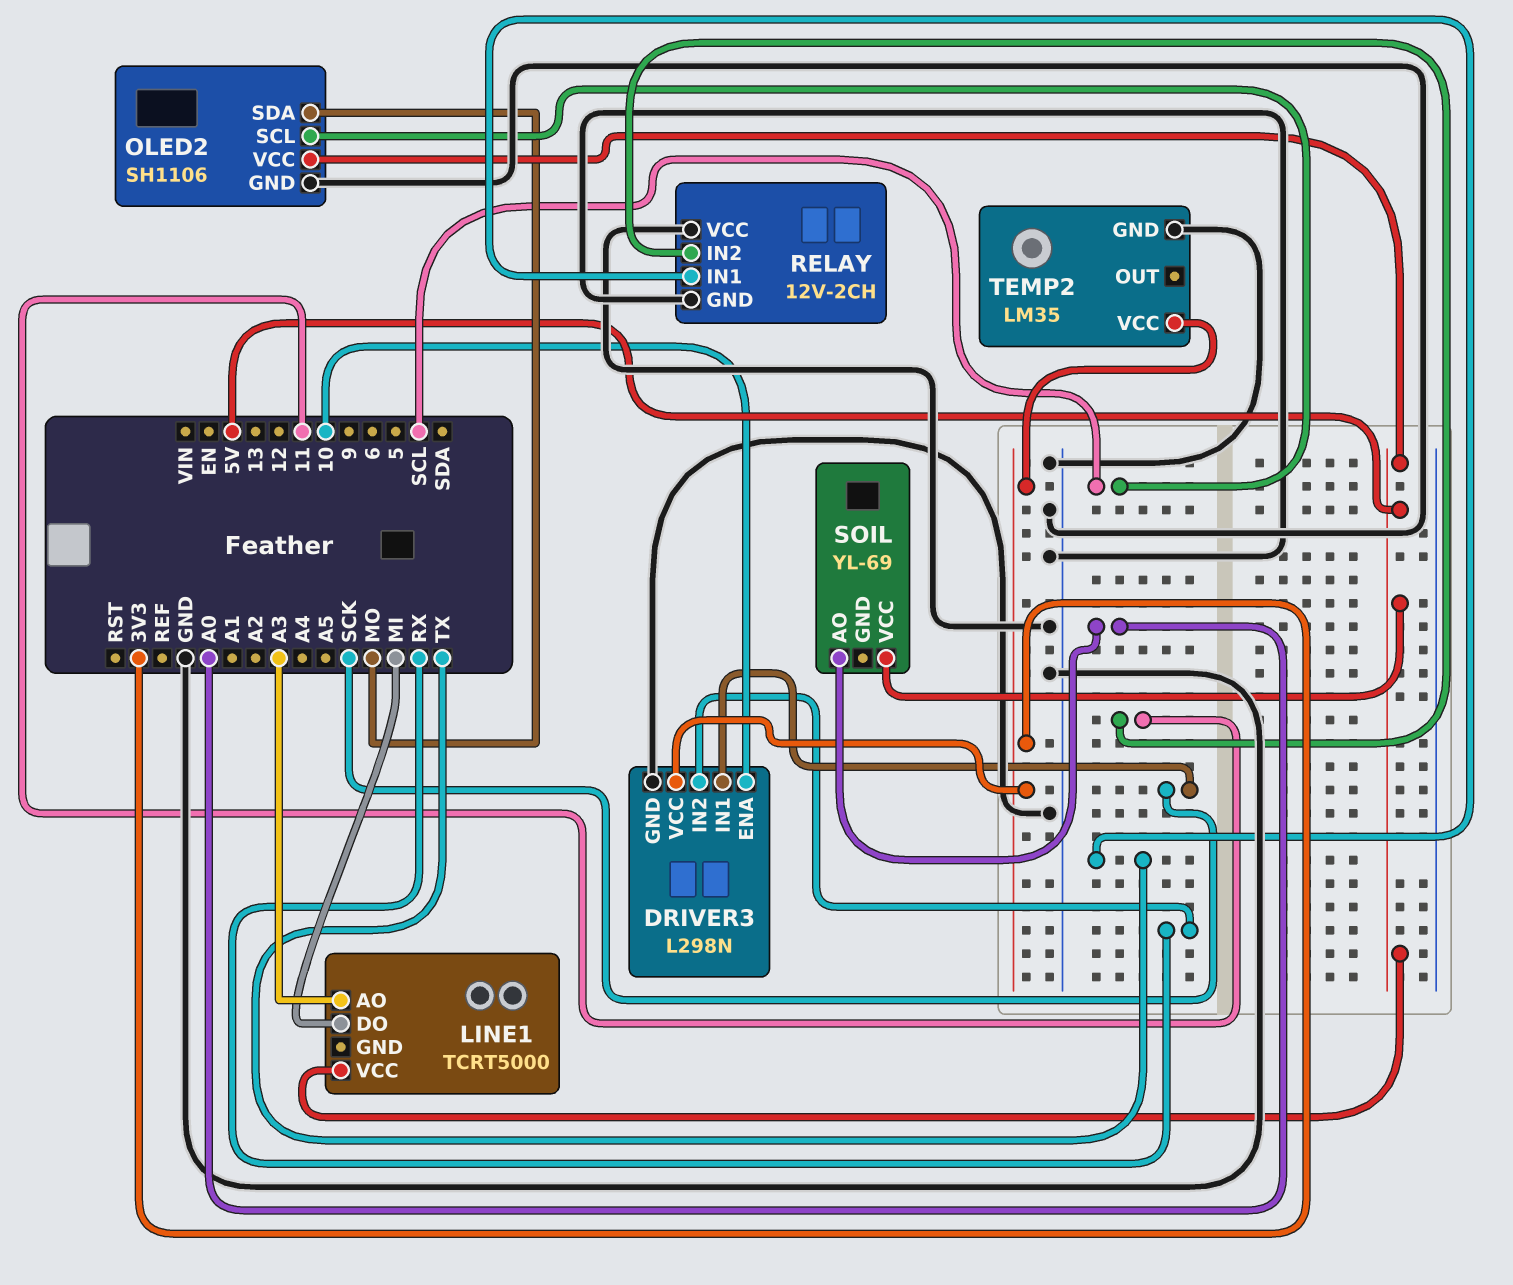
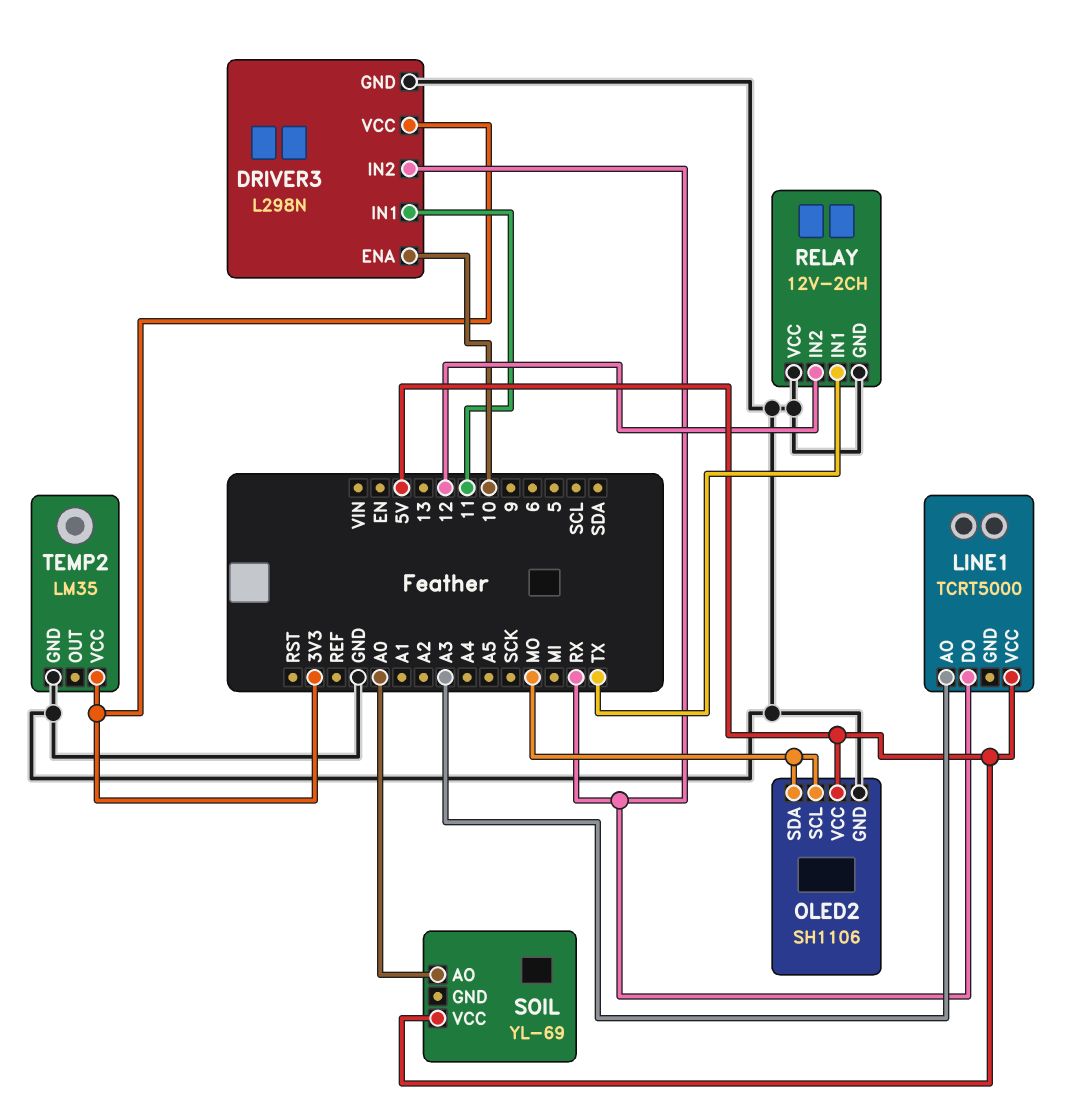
DRIVER3 pin IN1: SCK -> 11
LINE1 pin DO: MI -> RX
OLED2 pin SCL: SCL -> MO
RELAY pin IN2: 11 -> 12

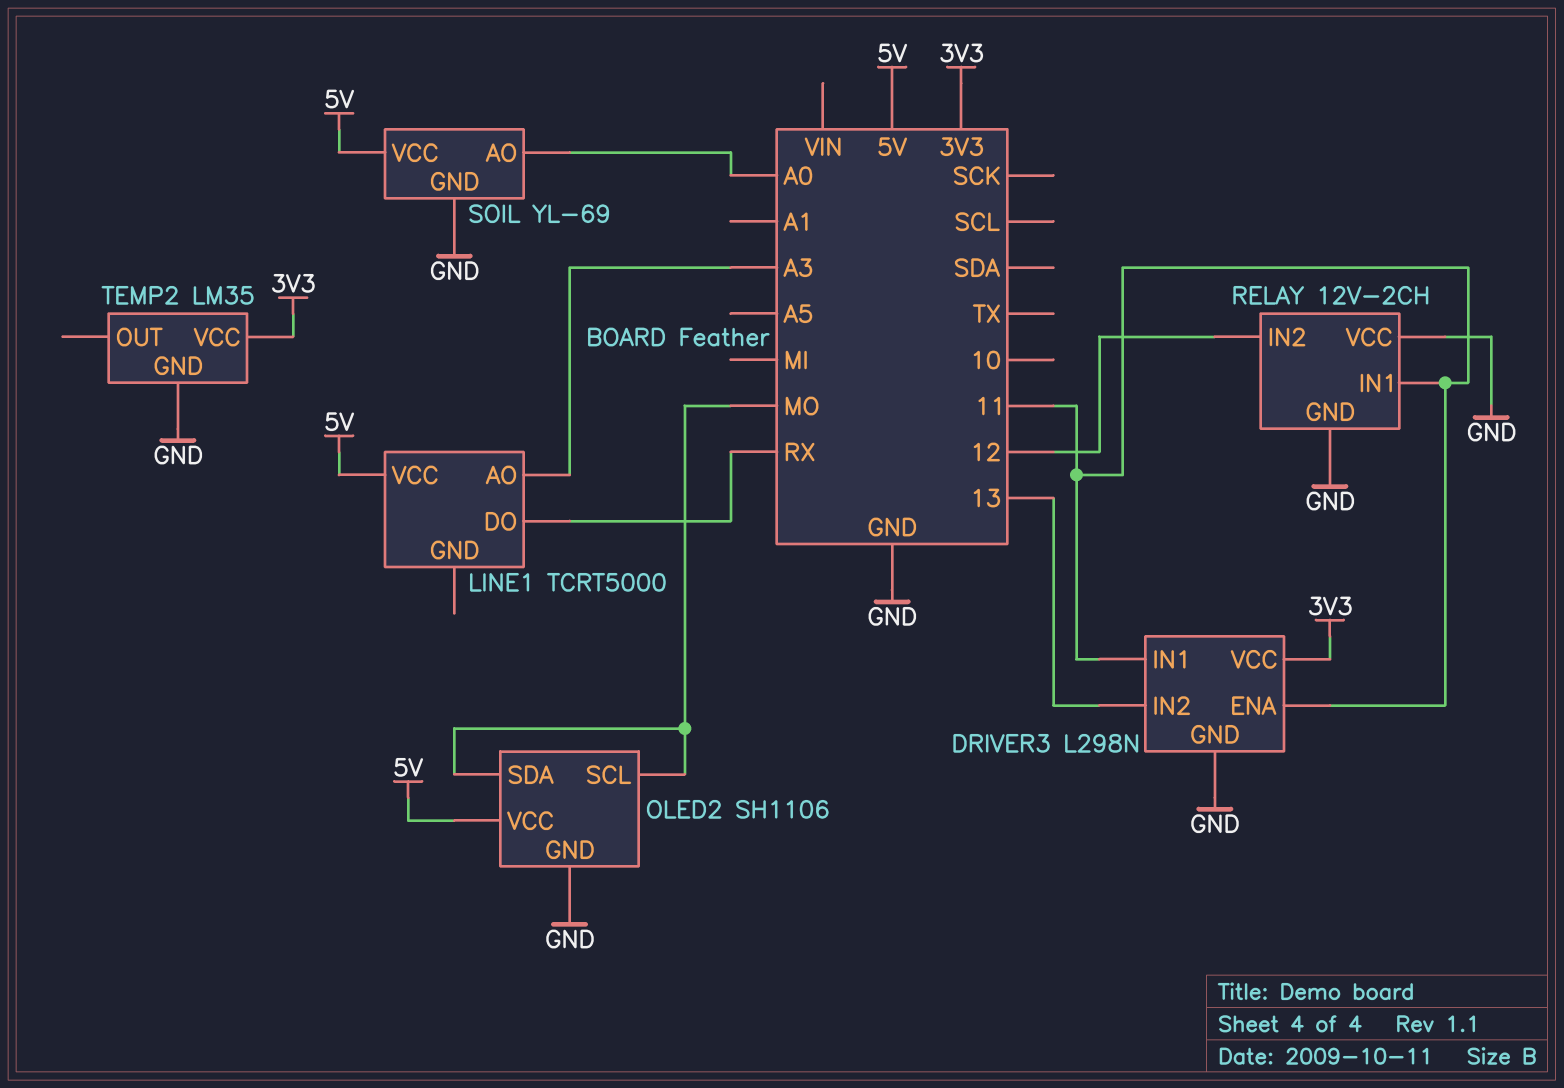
DRIVER3 pin ENA: 10 -> 11
DRIVER3 pin IN2: RX -> 13
RELAY pin IN1: TX -> 11
SOIL pin GND: none -> GND

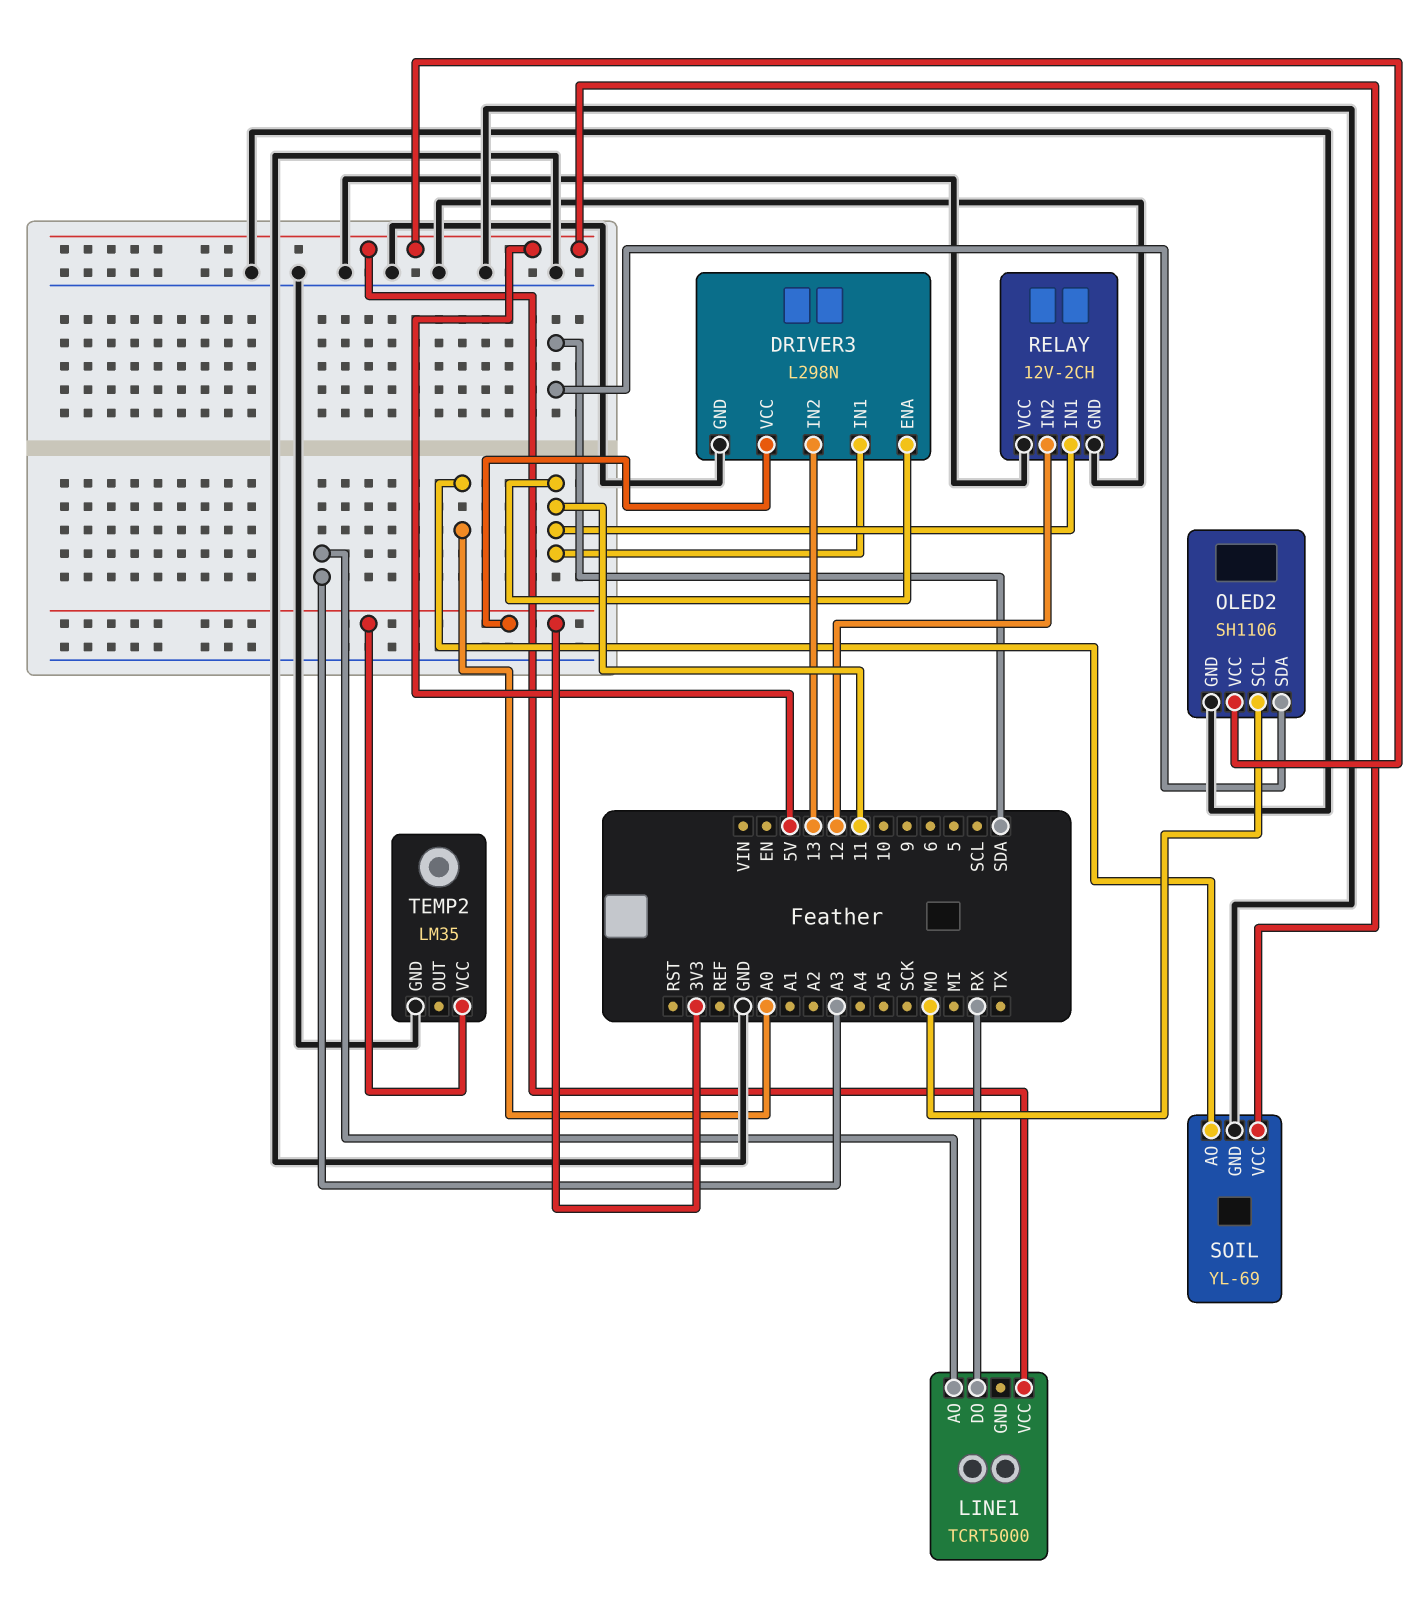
OLED2 pin SDA: MO -> SDA

